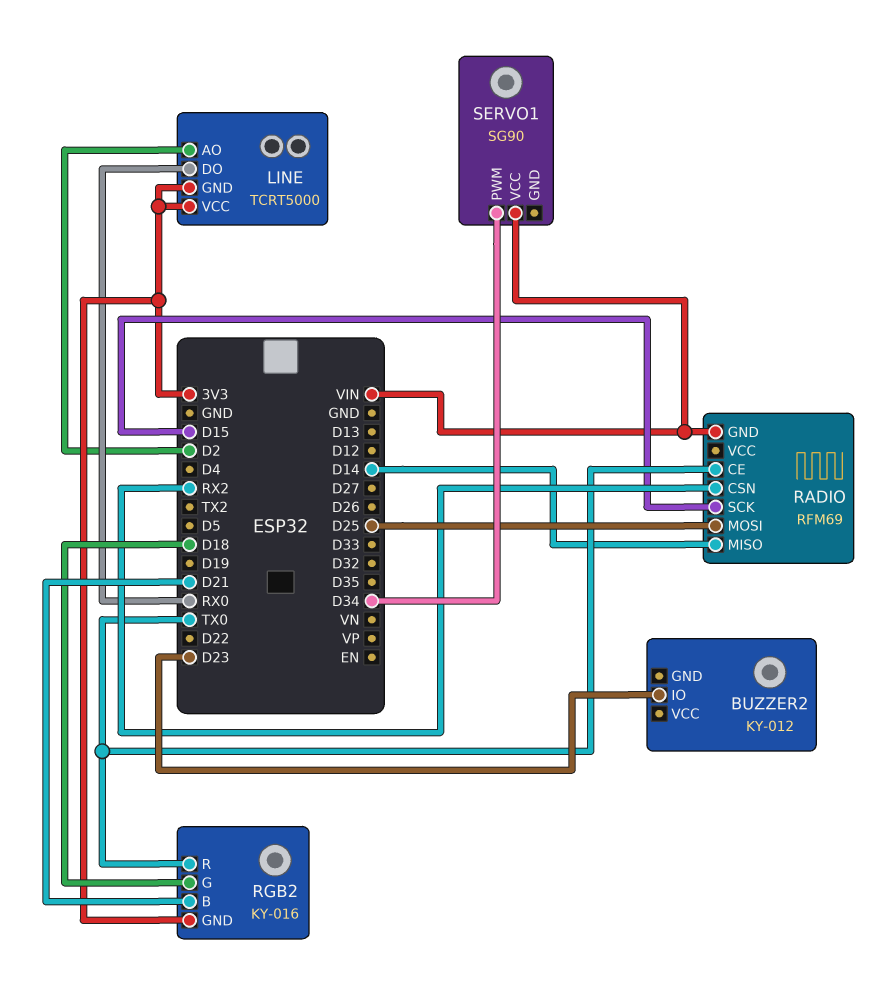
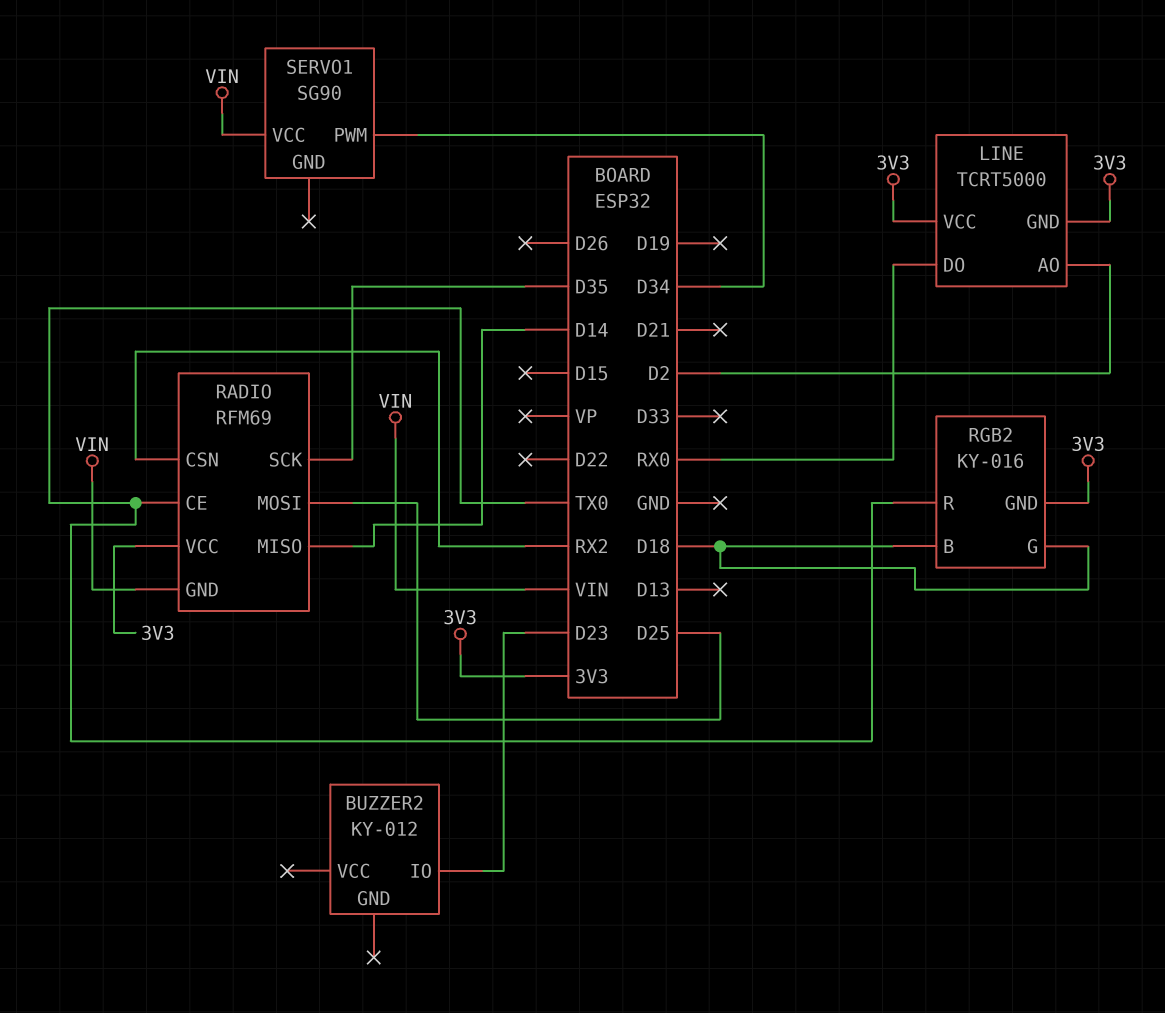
RADIO pin SCK: D15 -> D35
RADIO pin VCC: none -> 3V3
RGB2 pin B: D21 -> D18

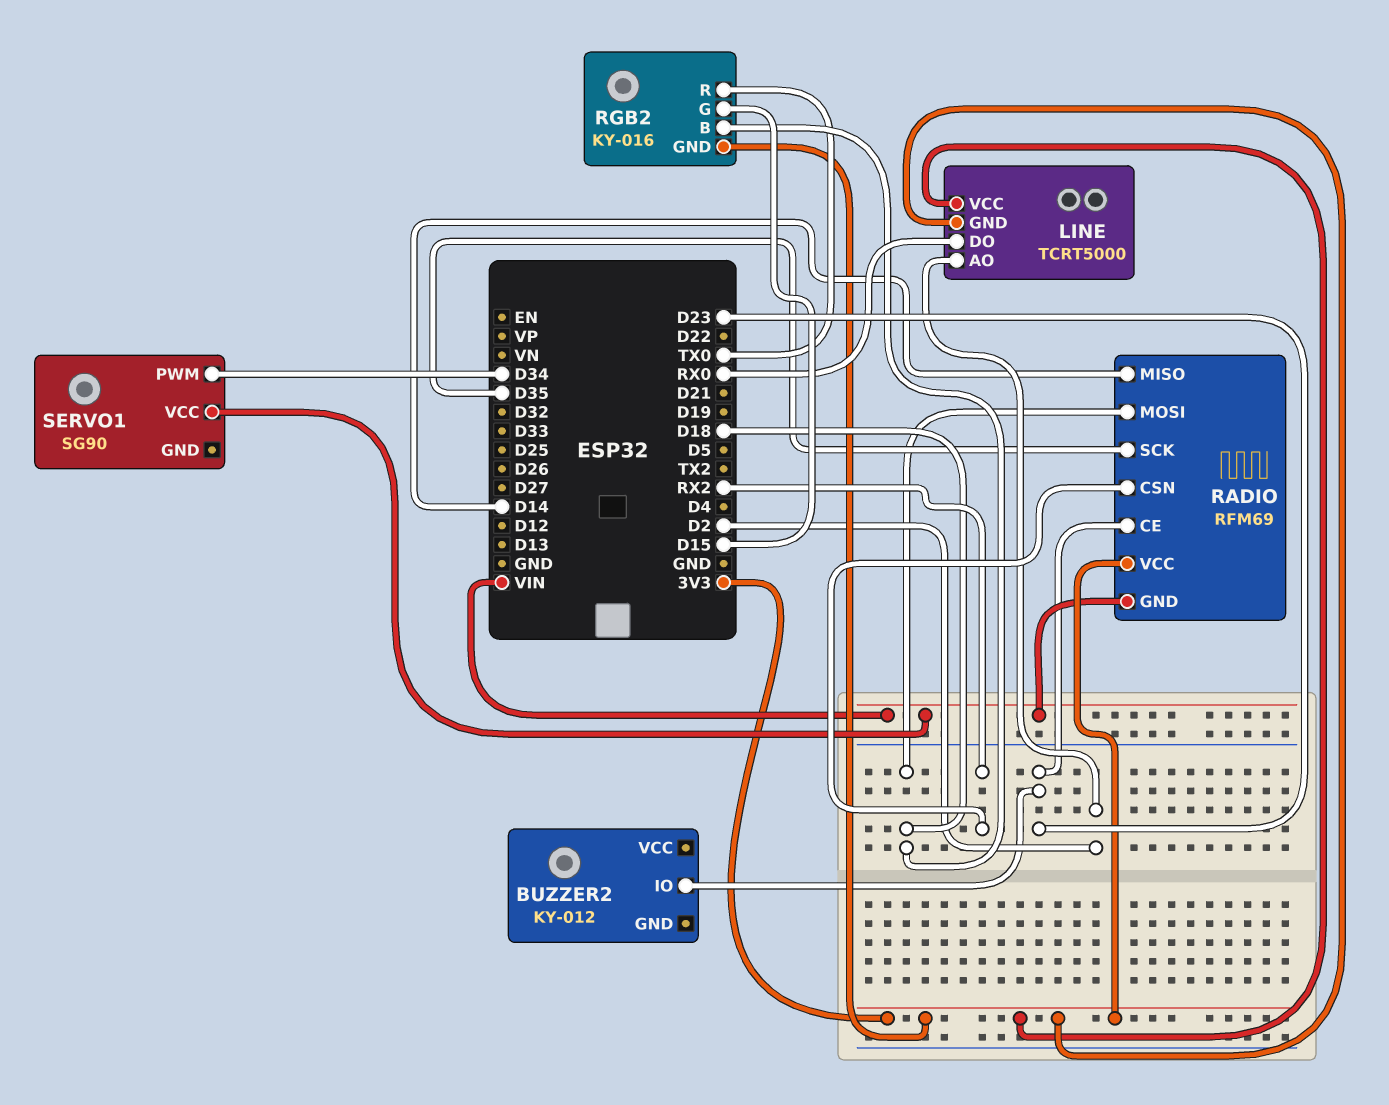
RADIO pin CE: TX0 -> D23
RADIO pin MOSI: D25 -> D18
RGB2 pin G: D18 -> D15

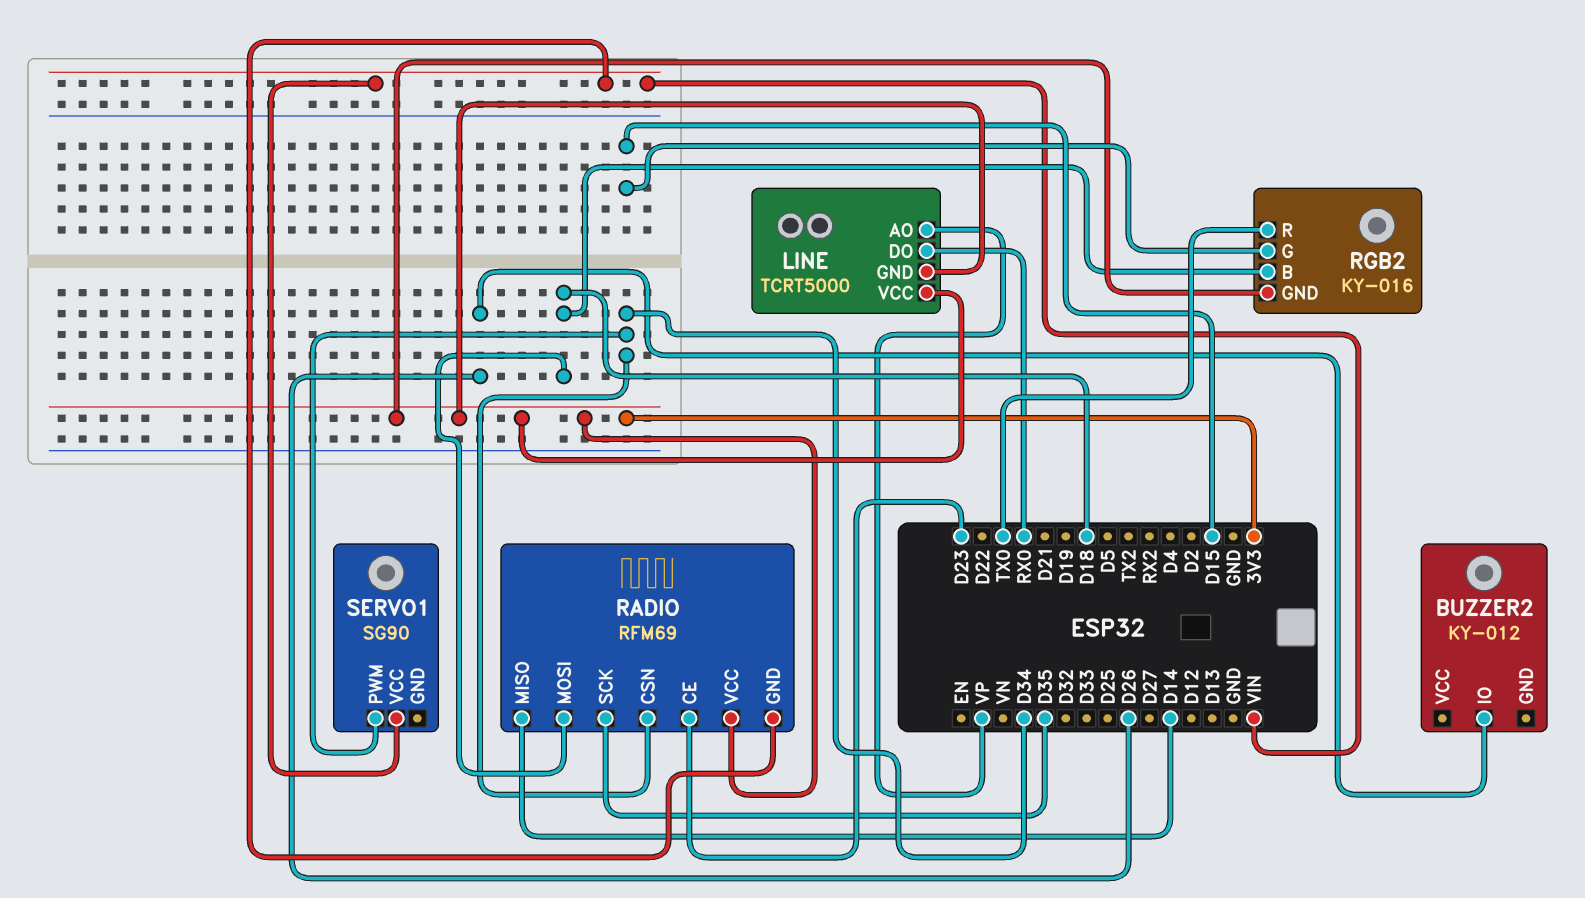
BUZZER2 pin IO: D23 -> D26
LINE pin AO: D2 -> VP
RADIO pin CSN: RX2 -> D34

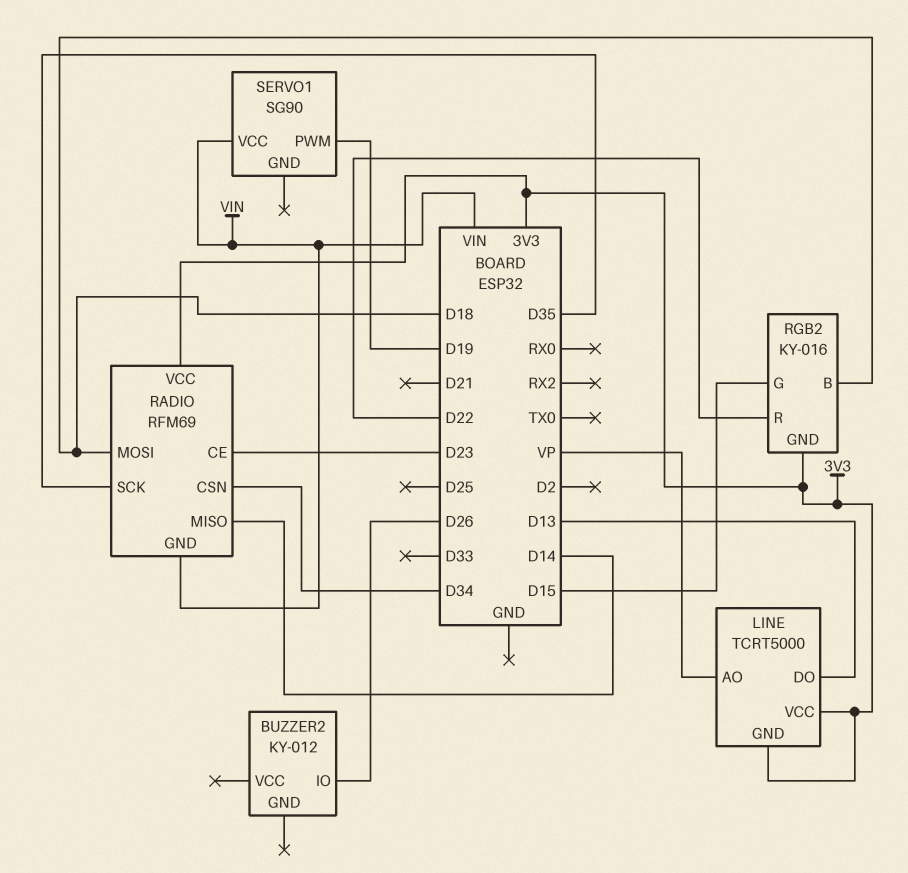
LINE pin DO: RX0 -> D13
RGB2 pin R: TX0 -> D22
SERVO1 pin PWM: D34 -> D19

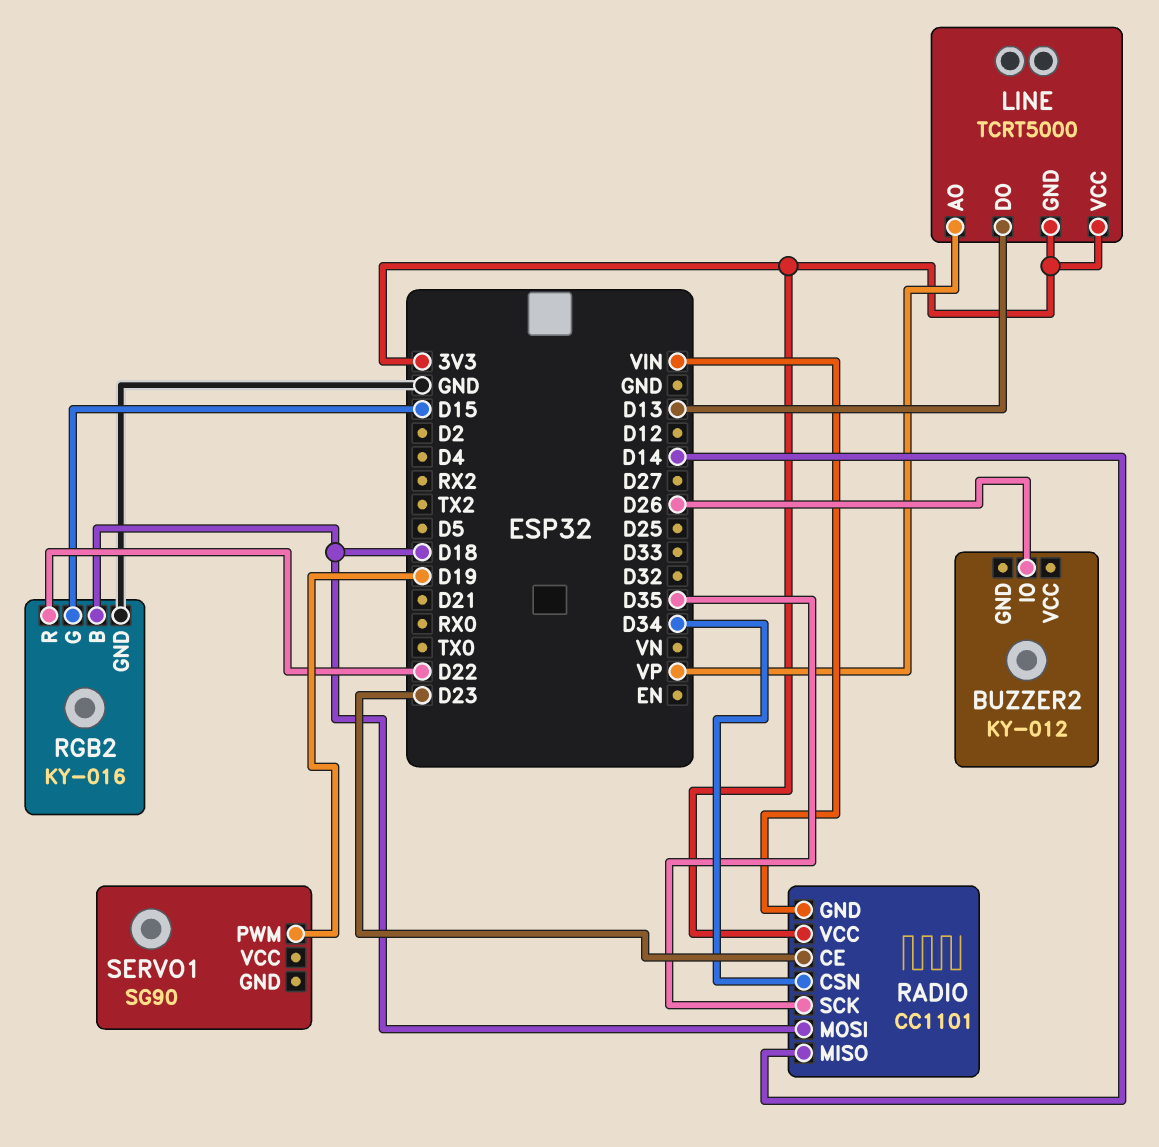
RADIO: RFM69 -> CC1101
RGB2 pin GND: 3V3 -> GND
SERVO1 pin VCC: VIN -> none

